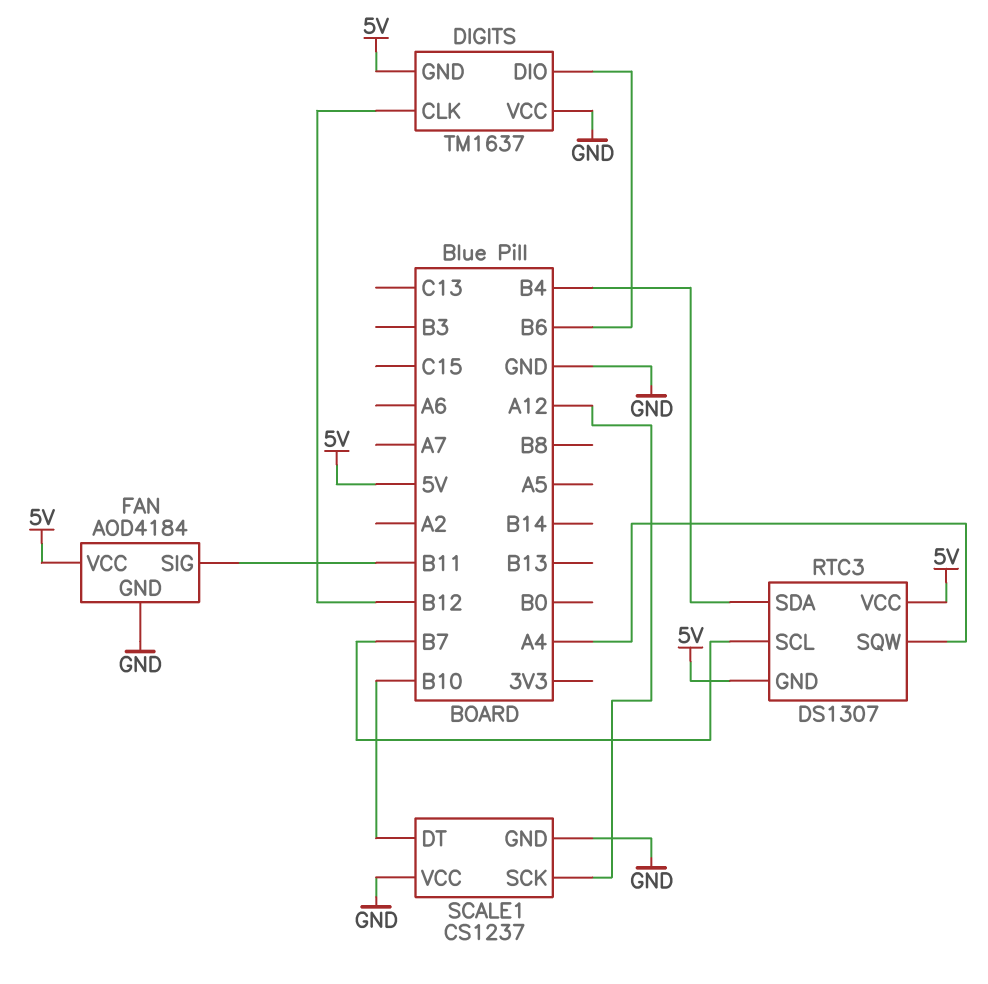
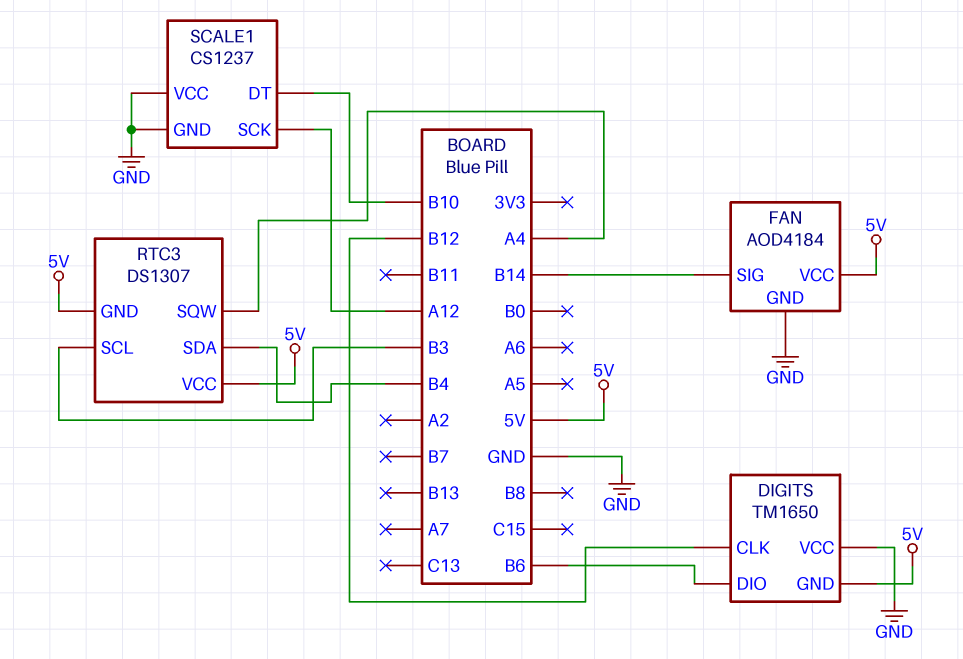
DIGITS: TM1637 -> TM1650
FAN pin SIG: B11 -> B14
RTC3 pin SCL: B7 -> B3

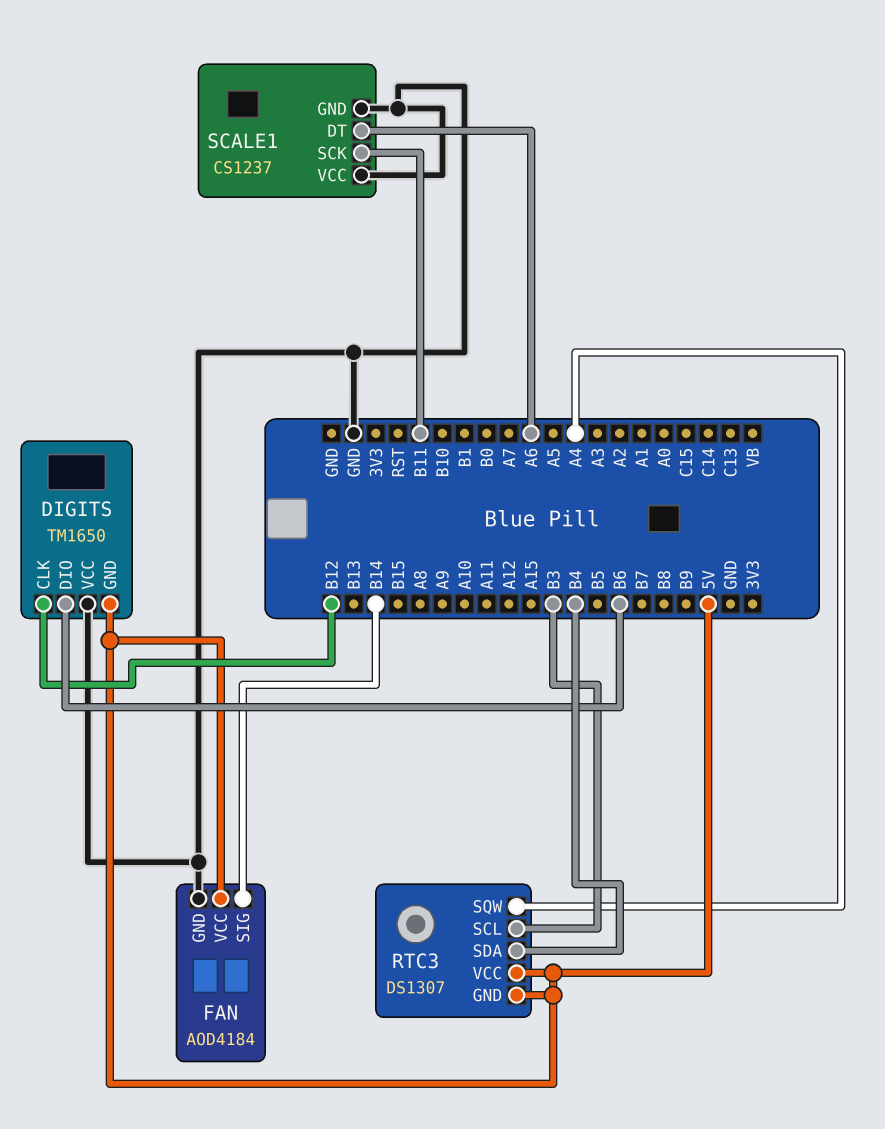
SCALE1 pin DT: B10 -> A6
SCALE1 pin SCK: A12 -> B11

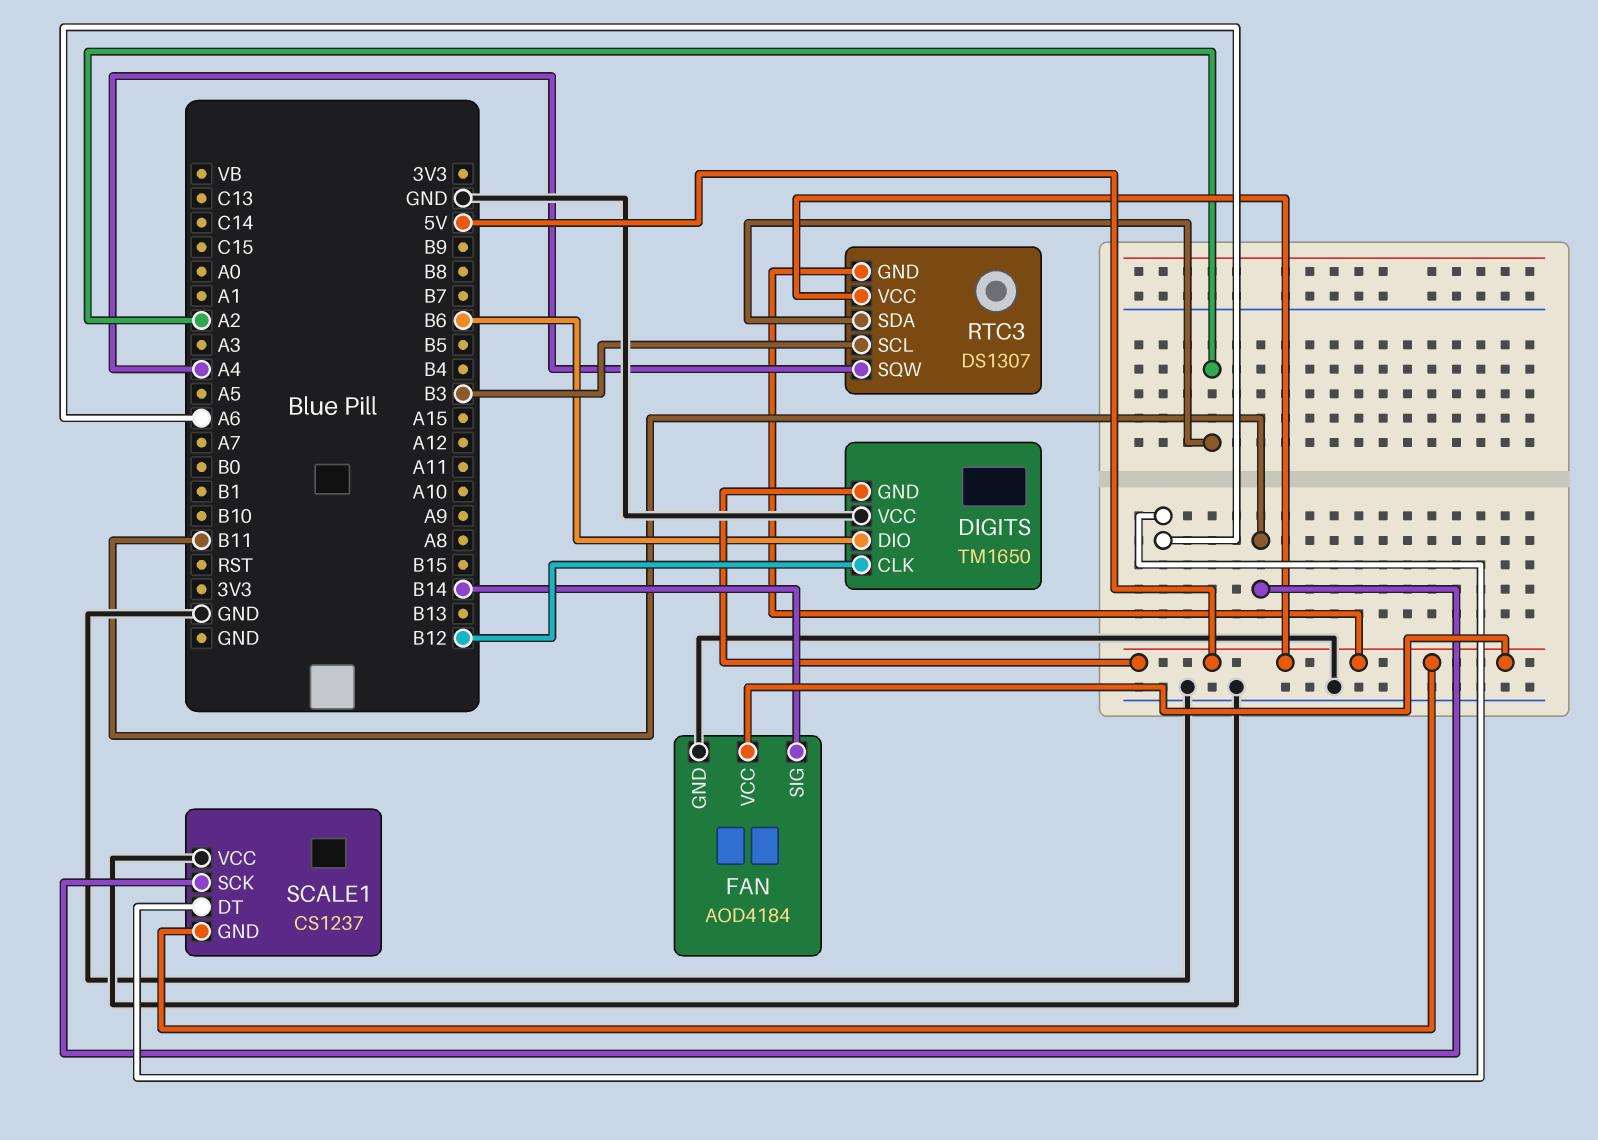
RTC3 pin SDA: B4 -> A2
SCALE1 pin GND: GND -> 5V

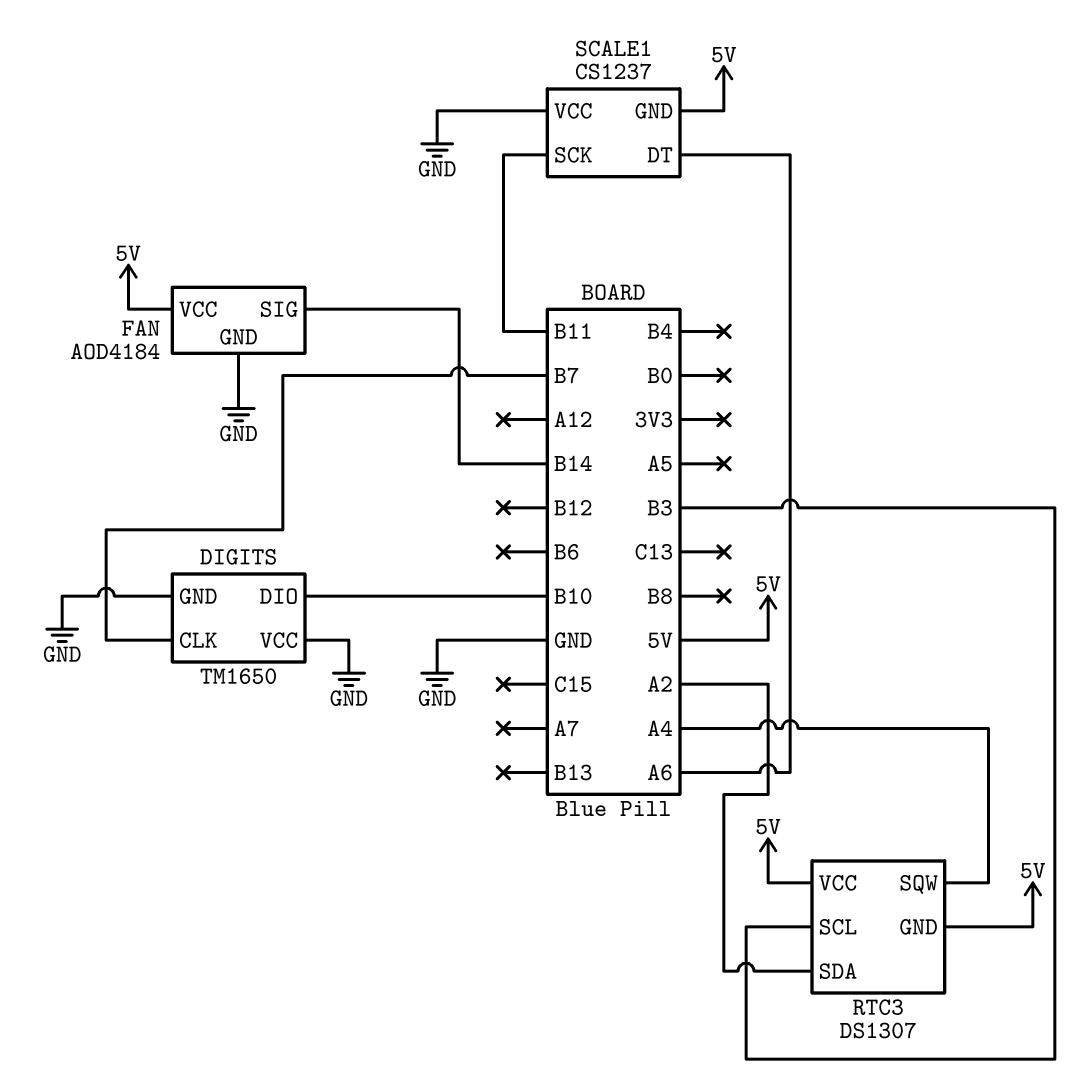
DIGITS pin CLK: B12 -> B7
DIGITS pin DIO: B6 -> B10
DIGITS pin GND: 5V -> GND

